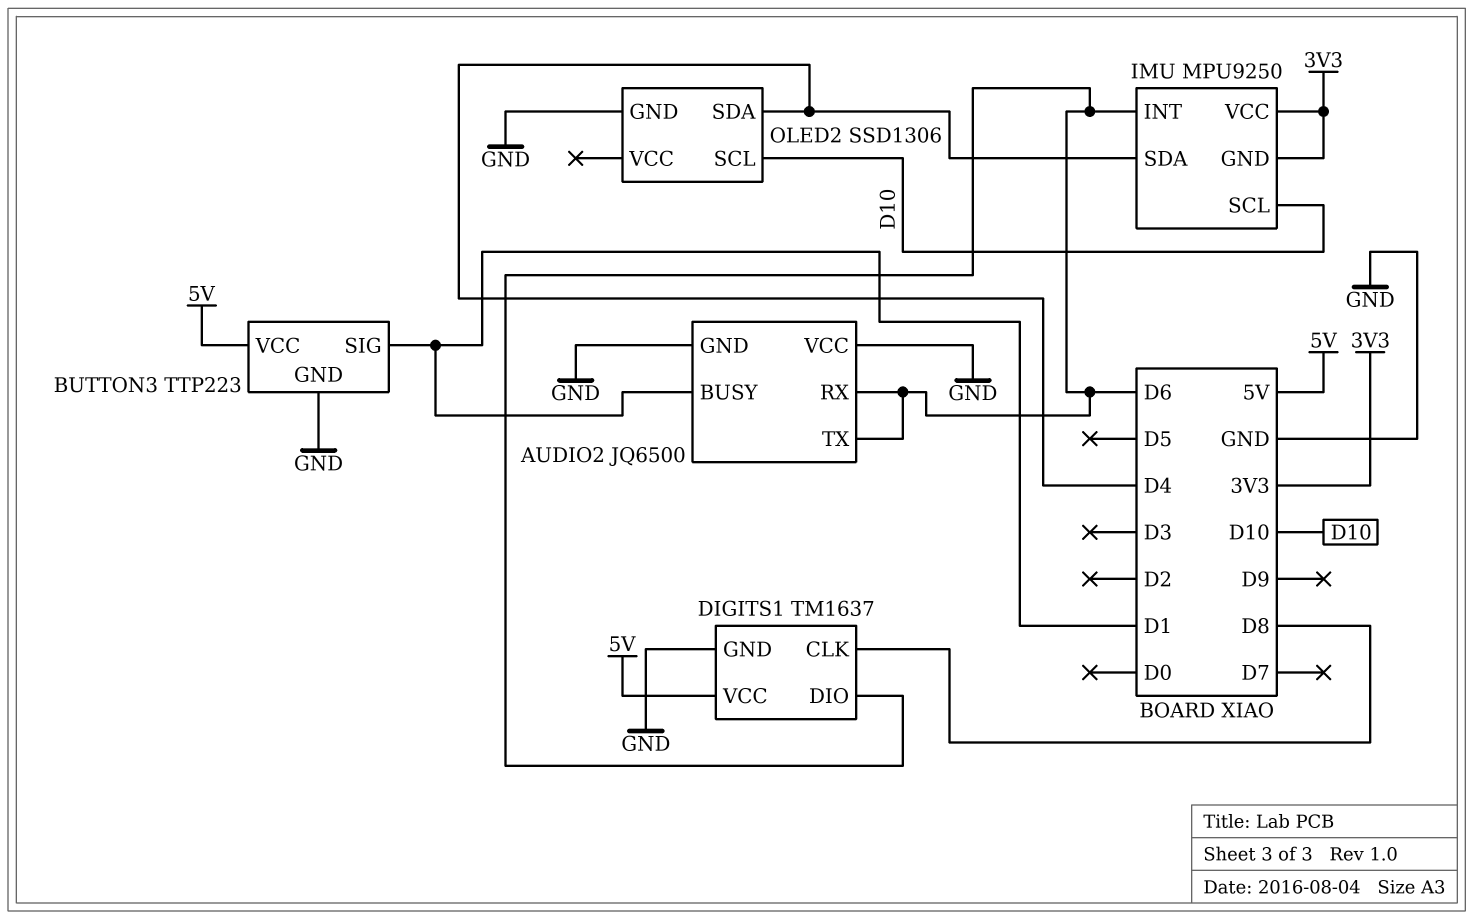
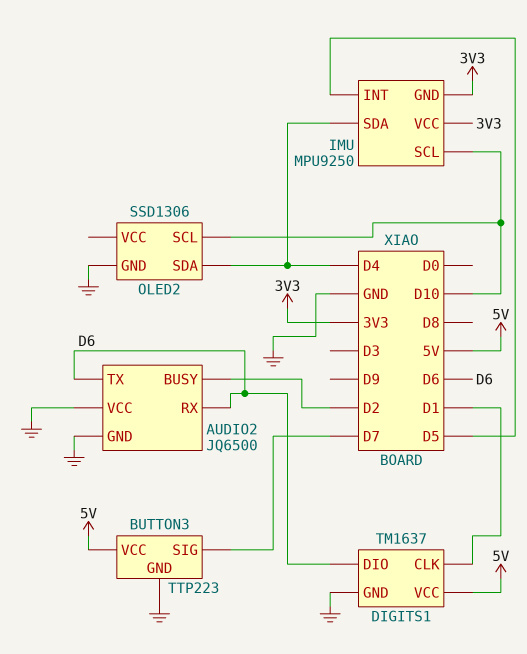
AUDIO2 pin BUSY: D1 -> D2
BUTTON3 pin SIG: D1 -> D7
DIGITS1 pin CLK: D8 -> D1
IMU pin INT: D6 -> D5

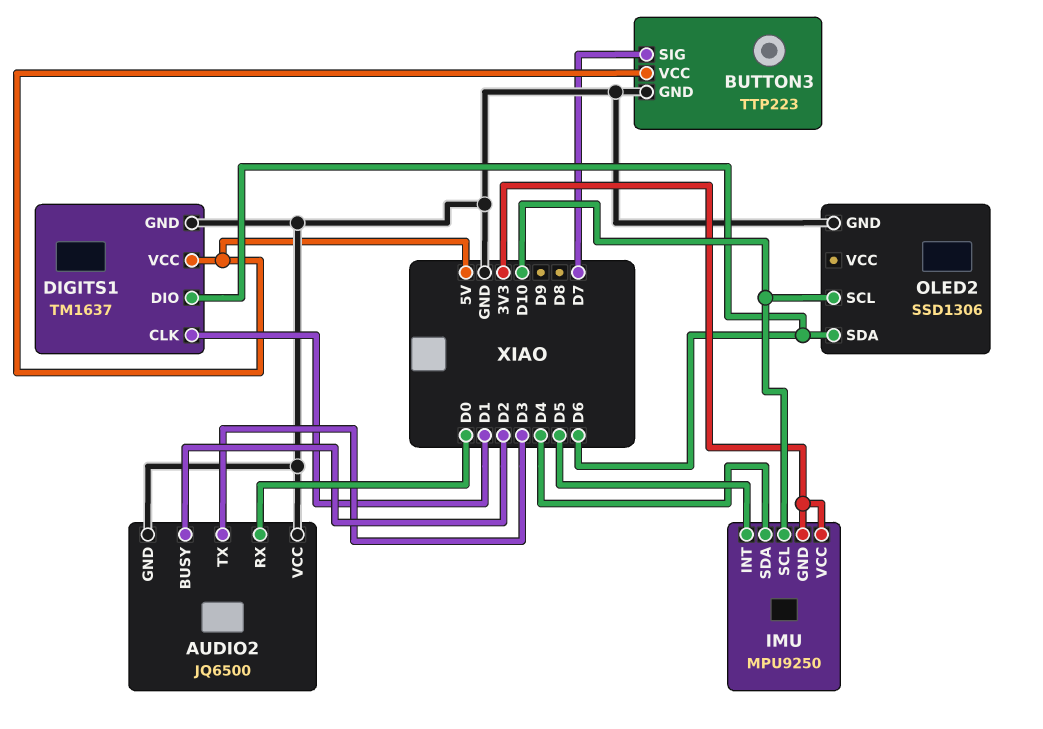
AUDIO2 pin RX: D6 -> D0
AUDIO2 pin TX: D6 -> D3
OLED2 pin SDA: D4 -> D6

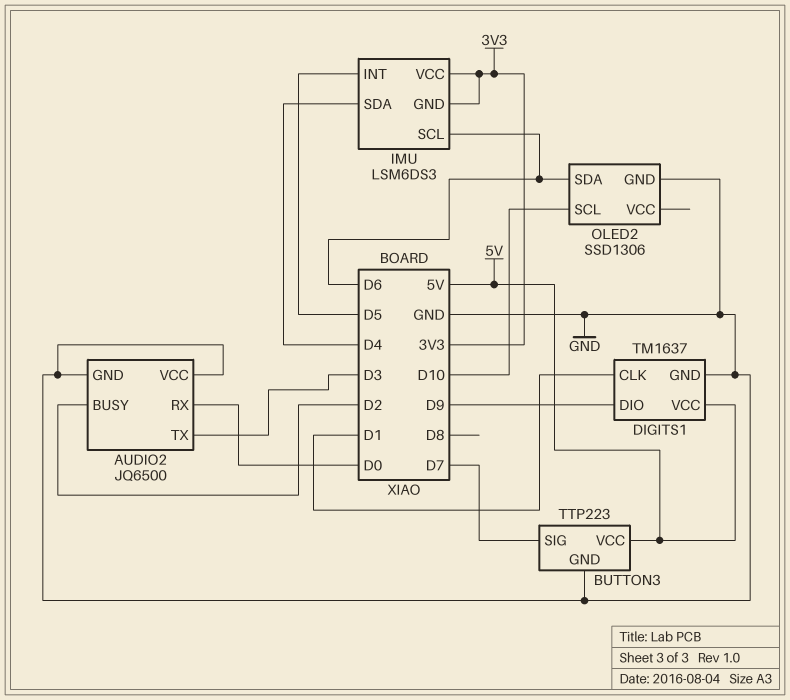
DIGITS1 pin DIO: D6 -> D9
IMU: MPU9250 -> LSM6DS3
IMU pin SCL: D10 -> D6

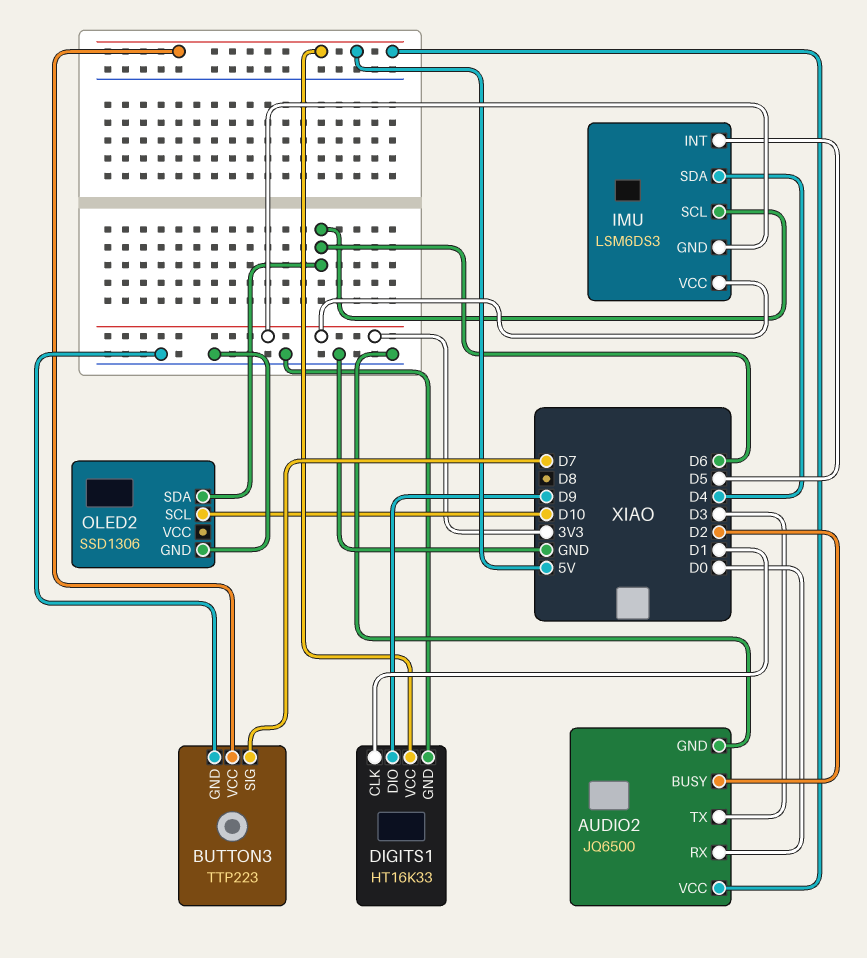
AUDIO2 pin VCC: GND -> 5V
DIGITS1: TM1637 -> HT16K33

